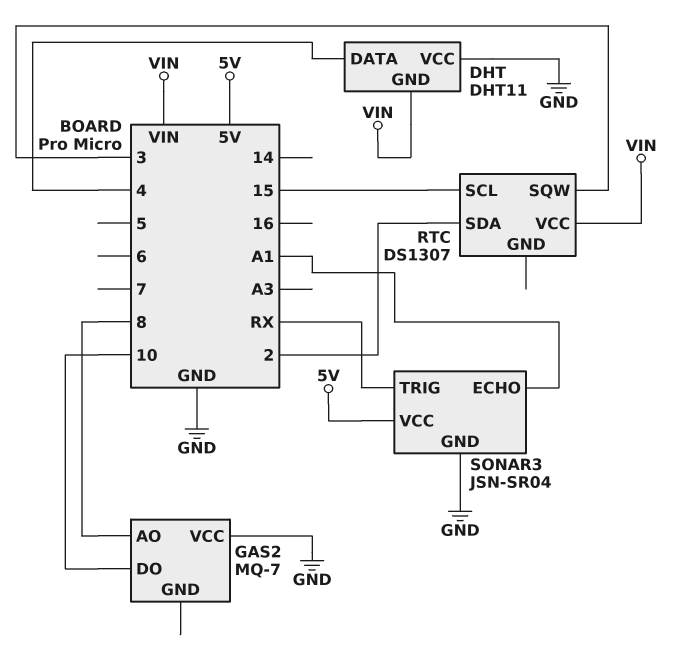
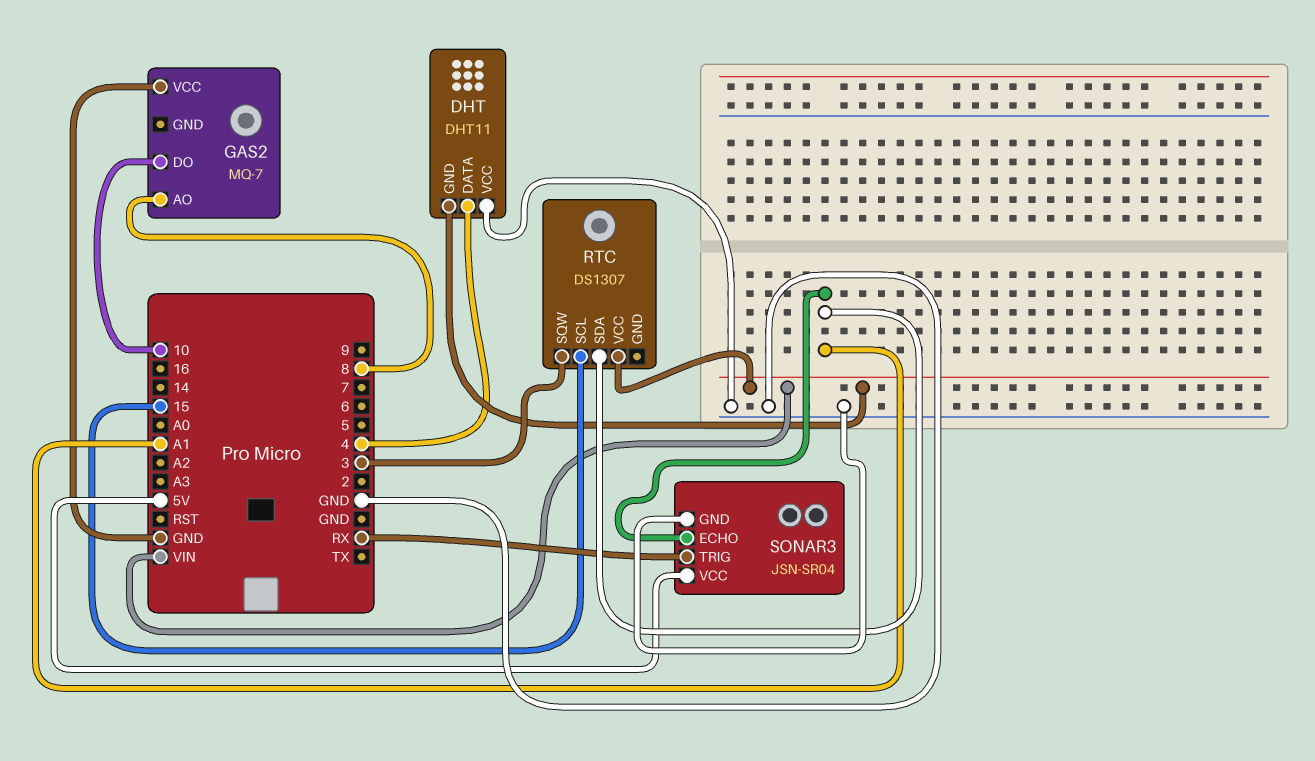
RTC pin SDA: 2 -> A1

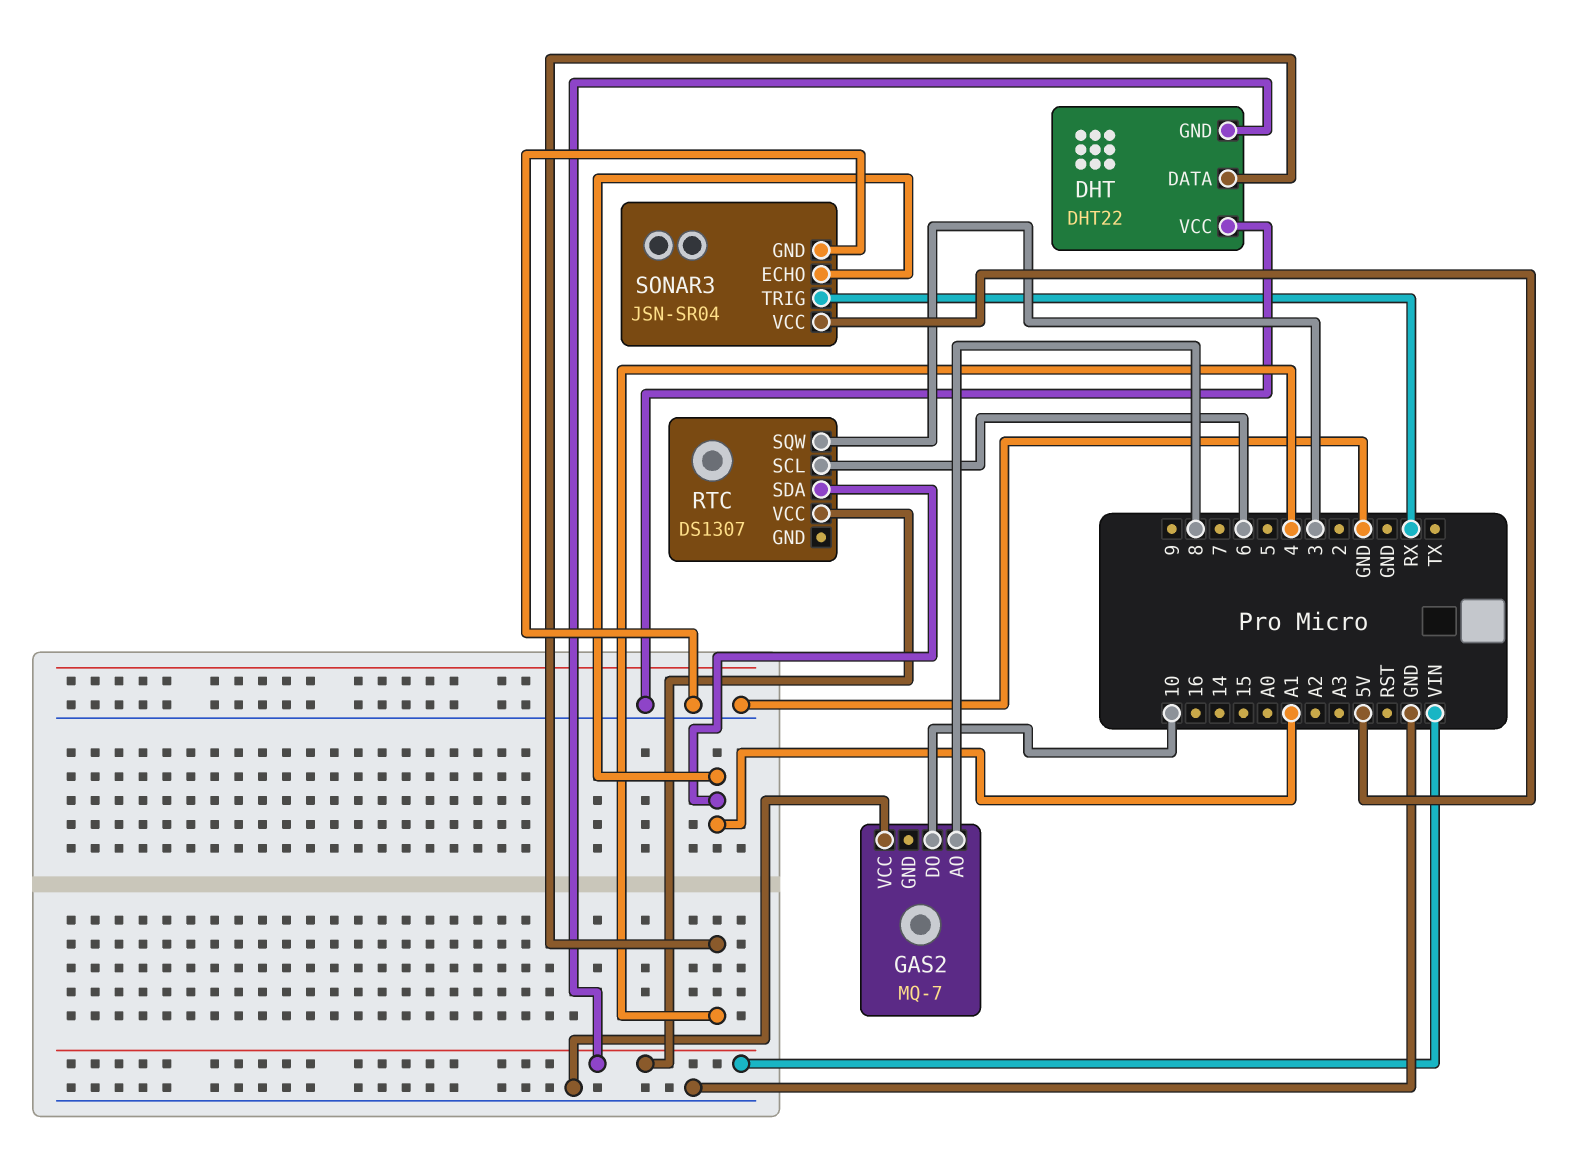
DHT: DHT11 -> DHT22
RTC pin SCL: 15 -> 6

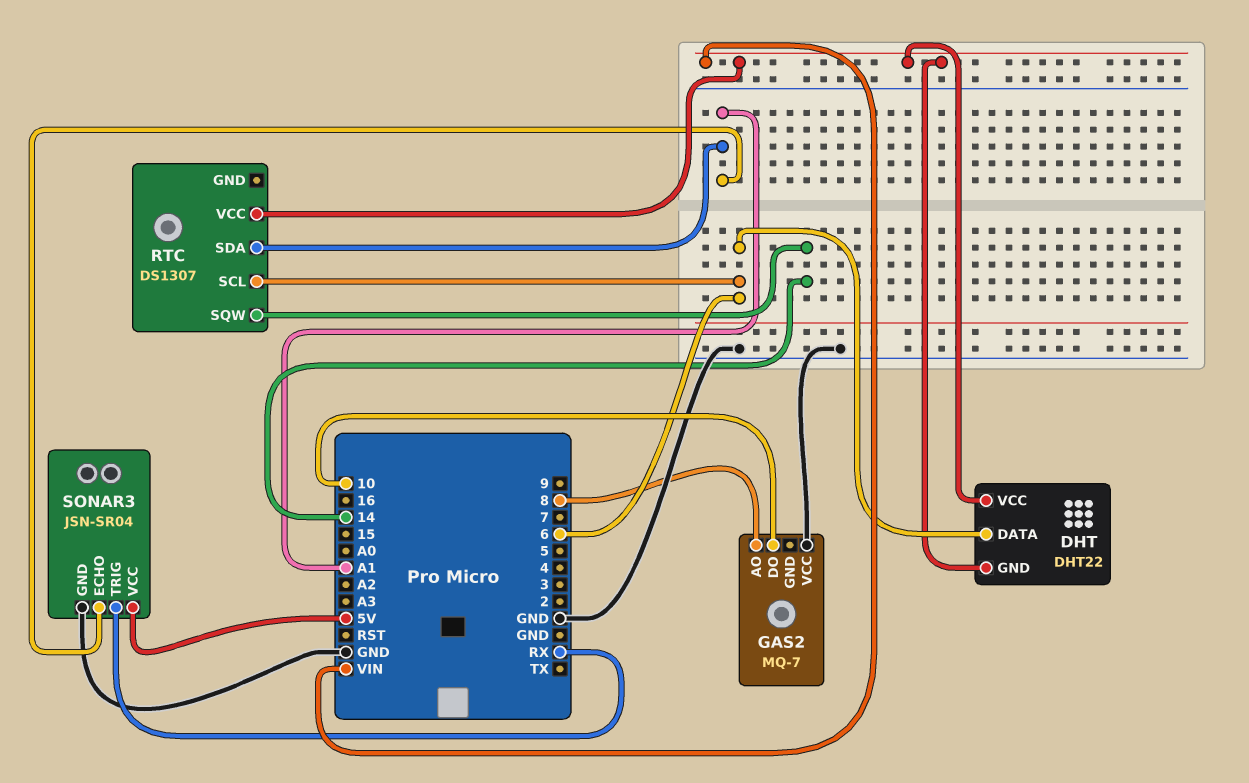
DHT pin DATA: 4 -> 6
DHT pin VCC: GND -> VIN
RTC pin SQW: 3 -> 14

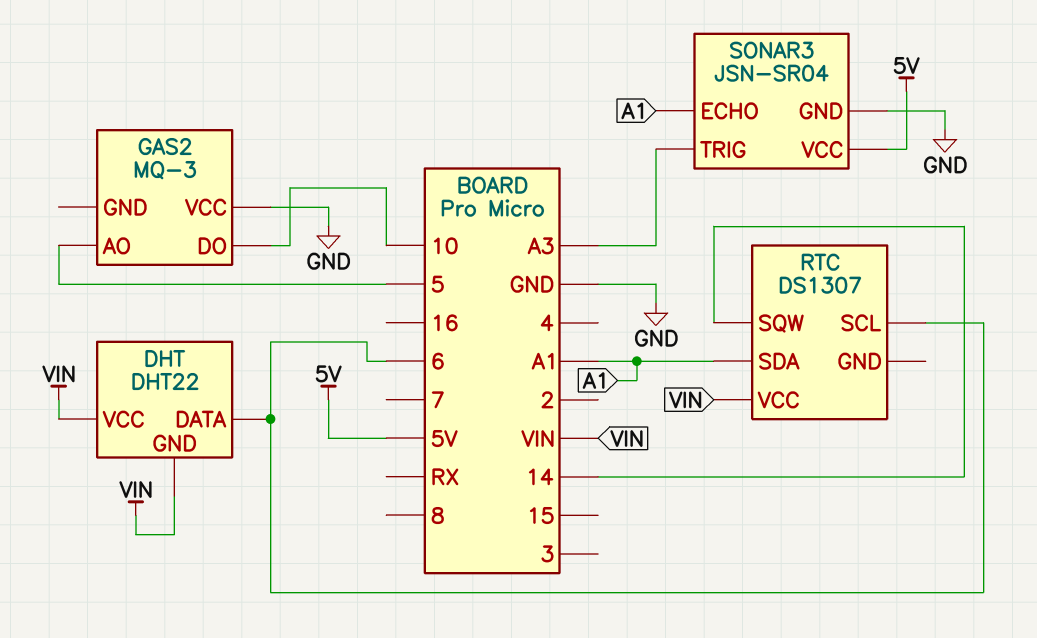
GAS2: MQ-7 -> MQ-3
GAS2 pin AO: 8 -> 5
SONAR3 pin TRIG: RX -> A3

